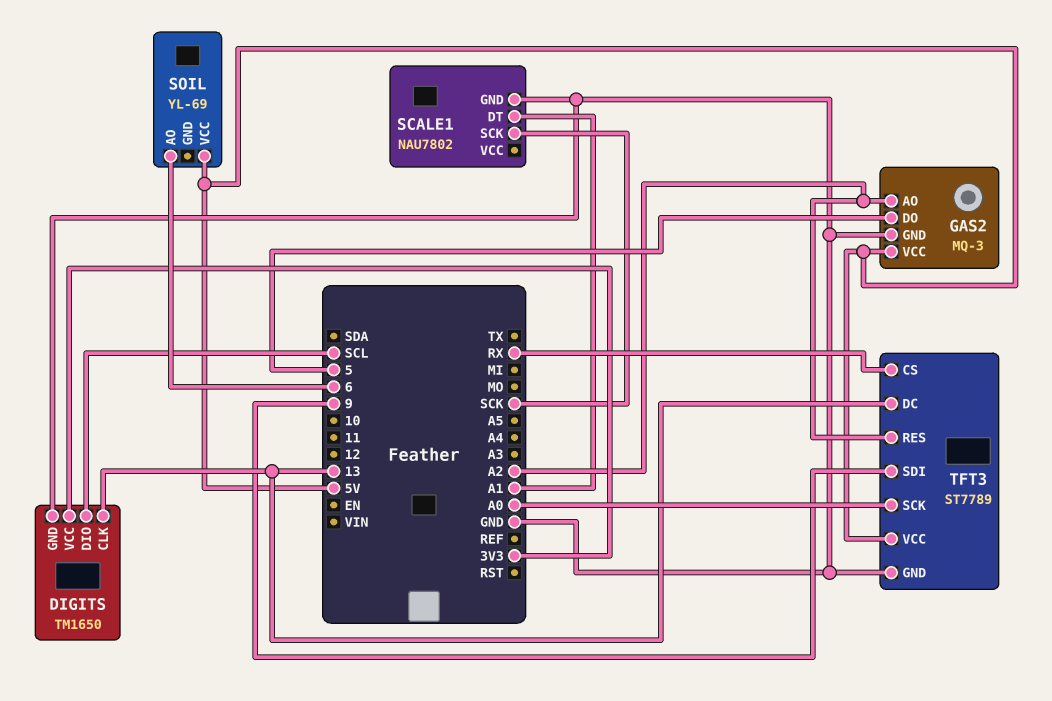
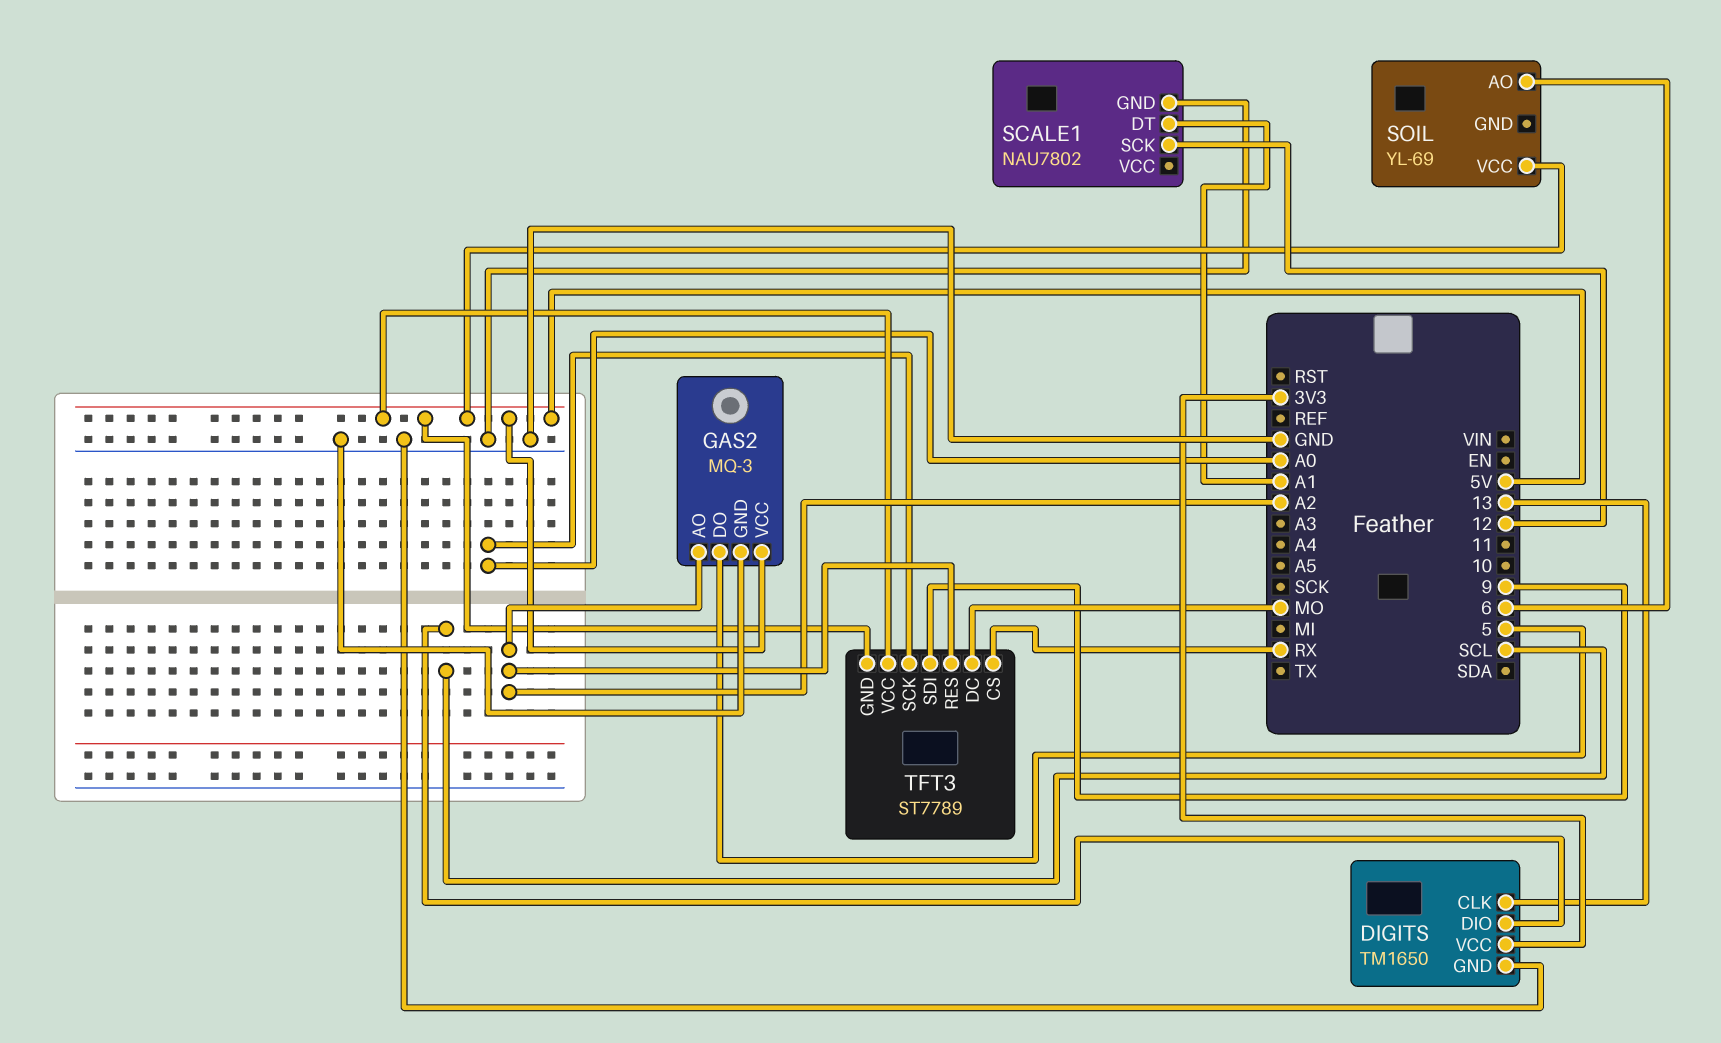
SCALE1 pin SCK: SCK -> 12
TFT3 pin DC: 13 -> MO
TFT3 pin GND: GND -> 5V

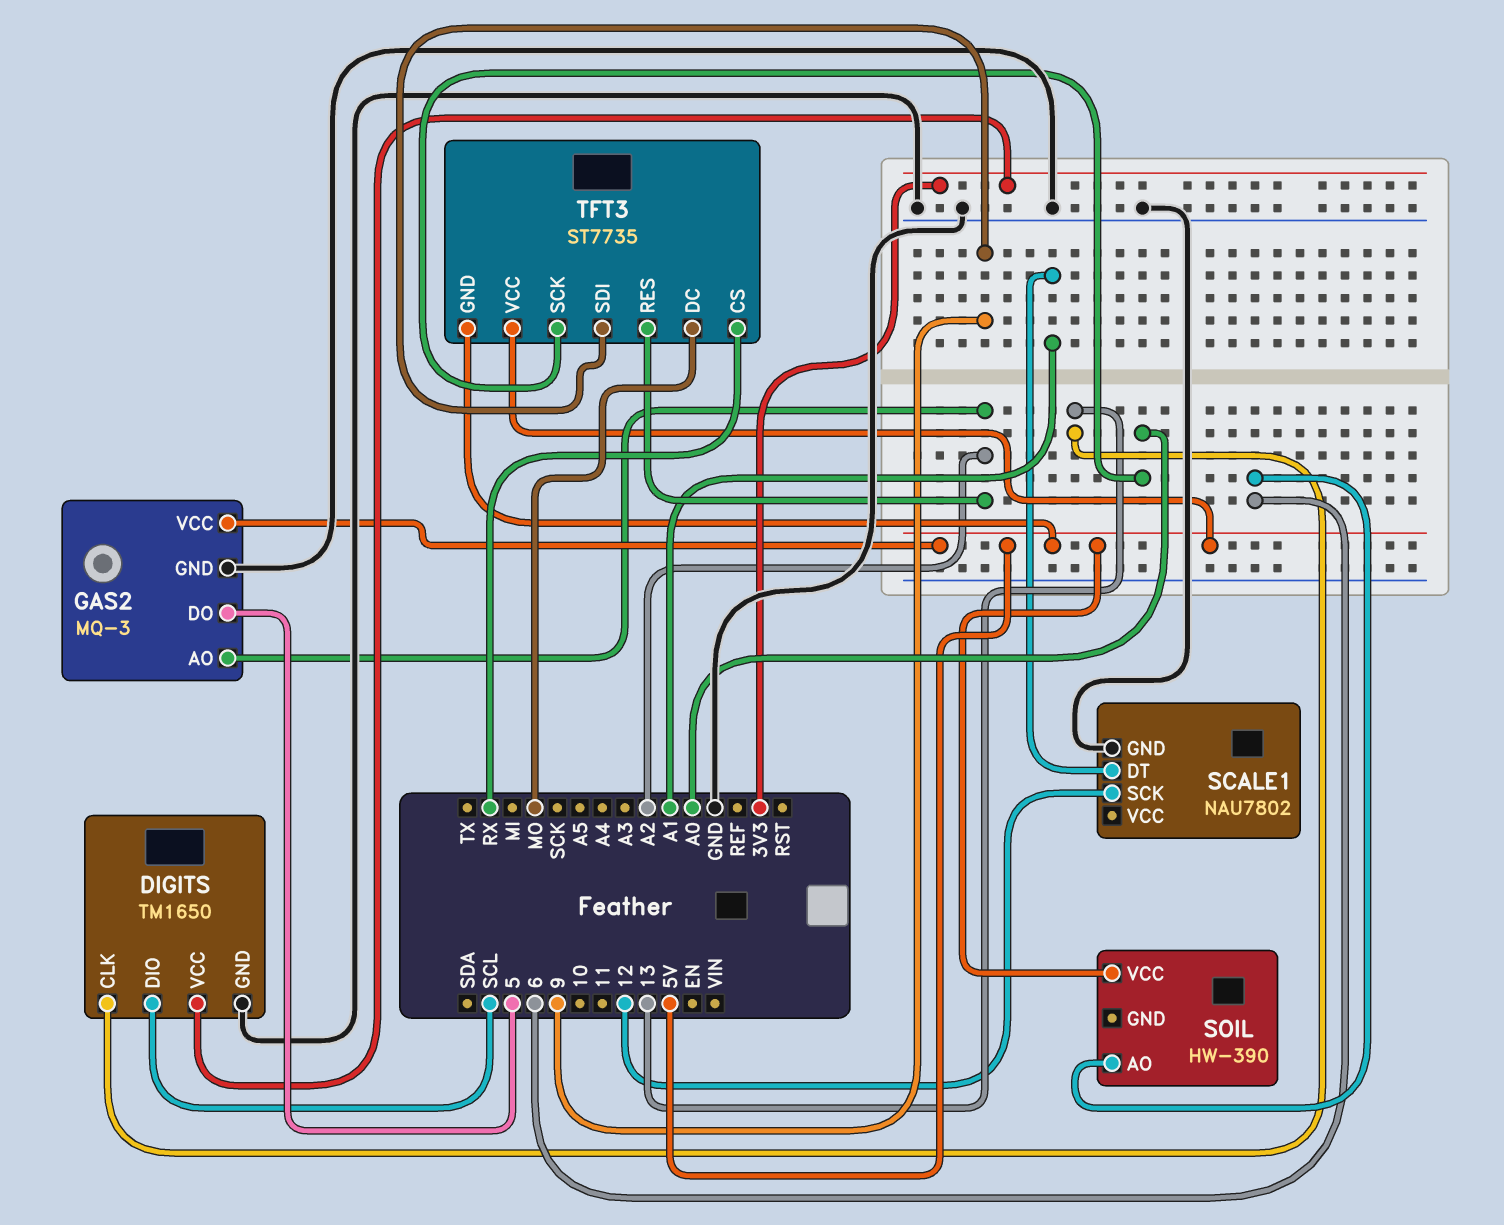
SOIL: YL-69 -> HW-390
TFT3: ST7789 -> ST7735

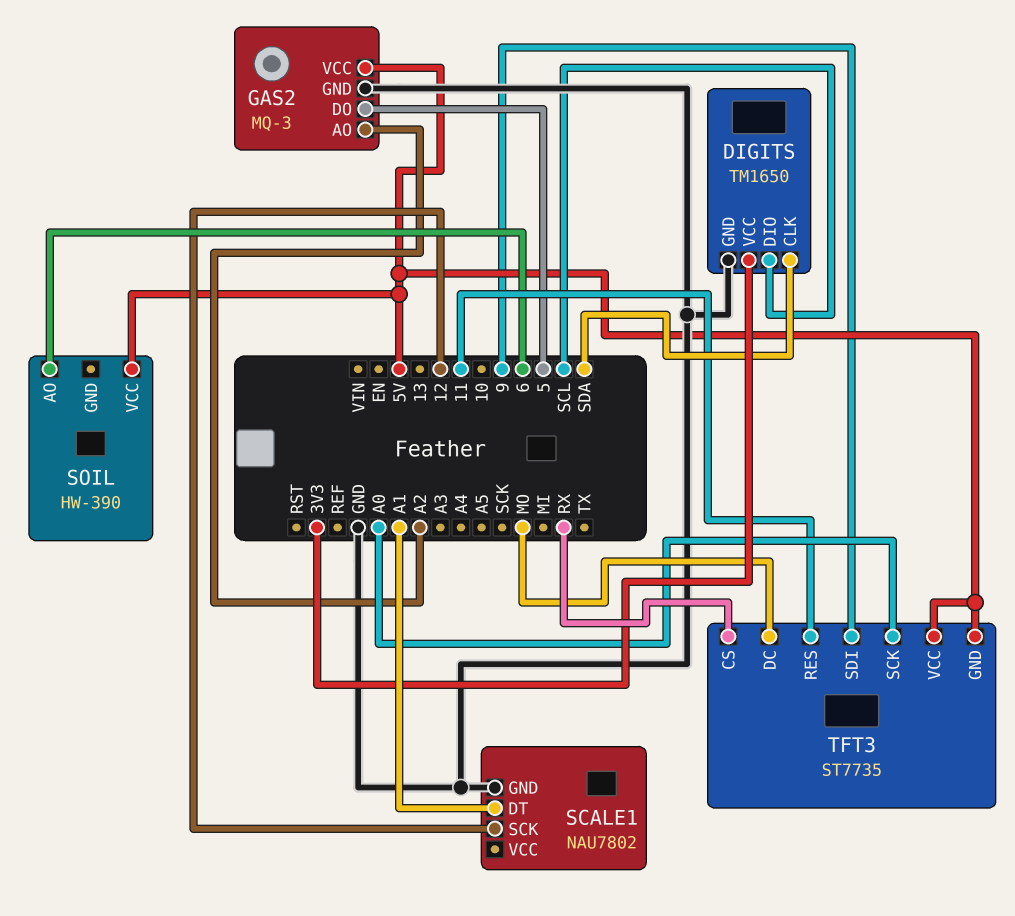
DIGITS pin CLK: 13 -> SDA
TFT3 pin RES: A2 -> 11

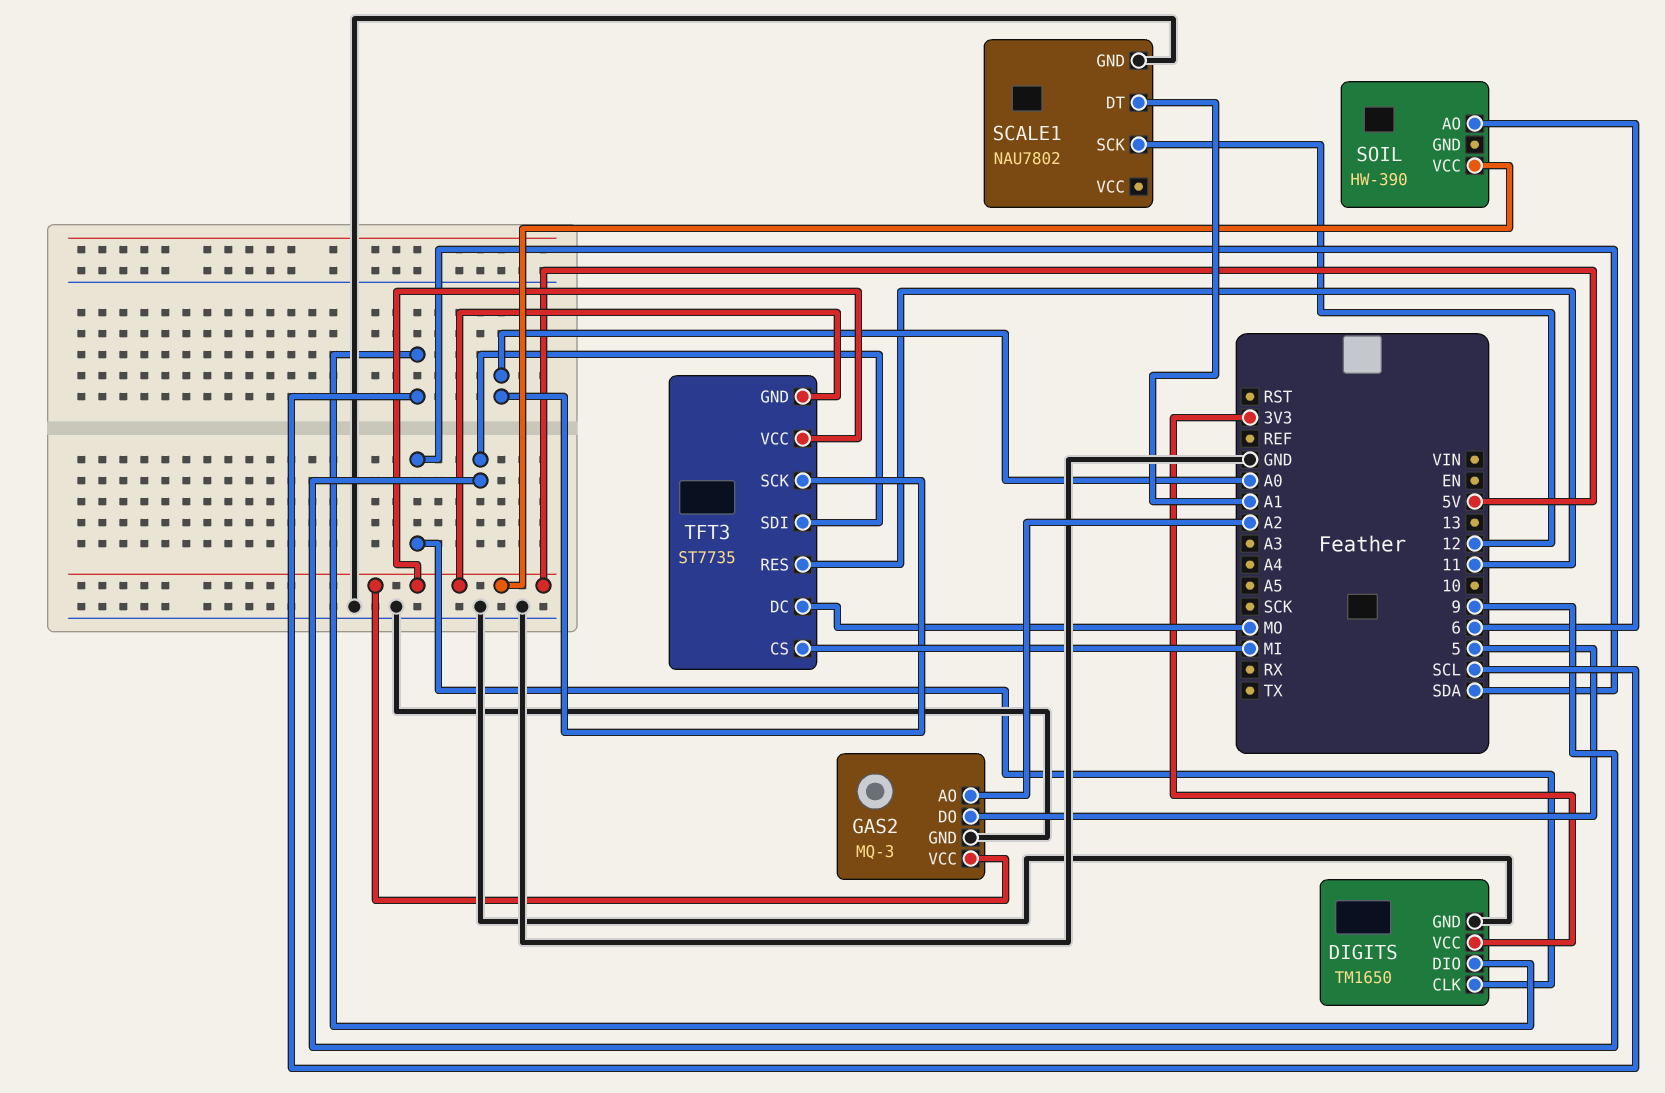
TFT3 pin CS: RX -> MI

